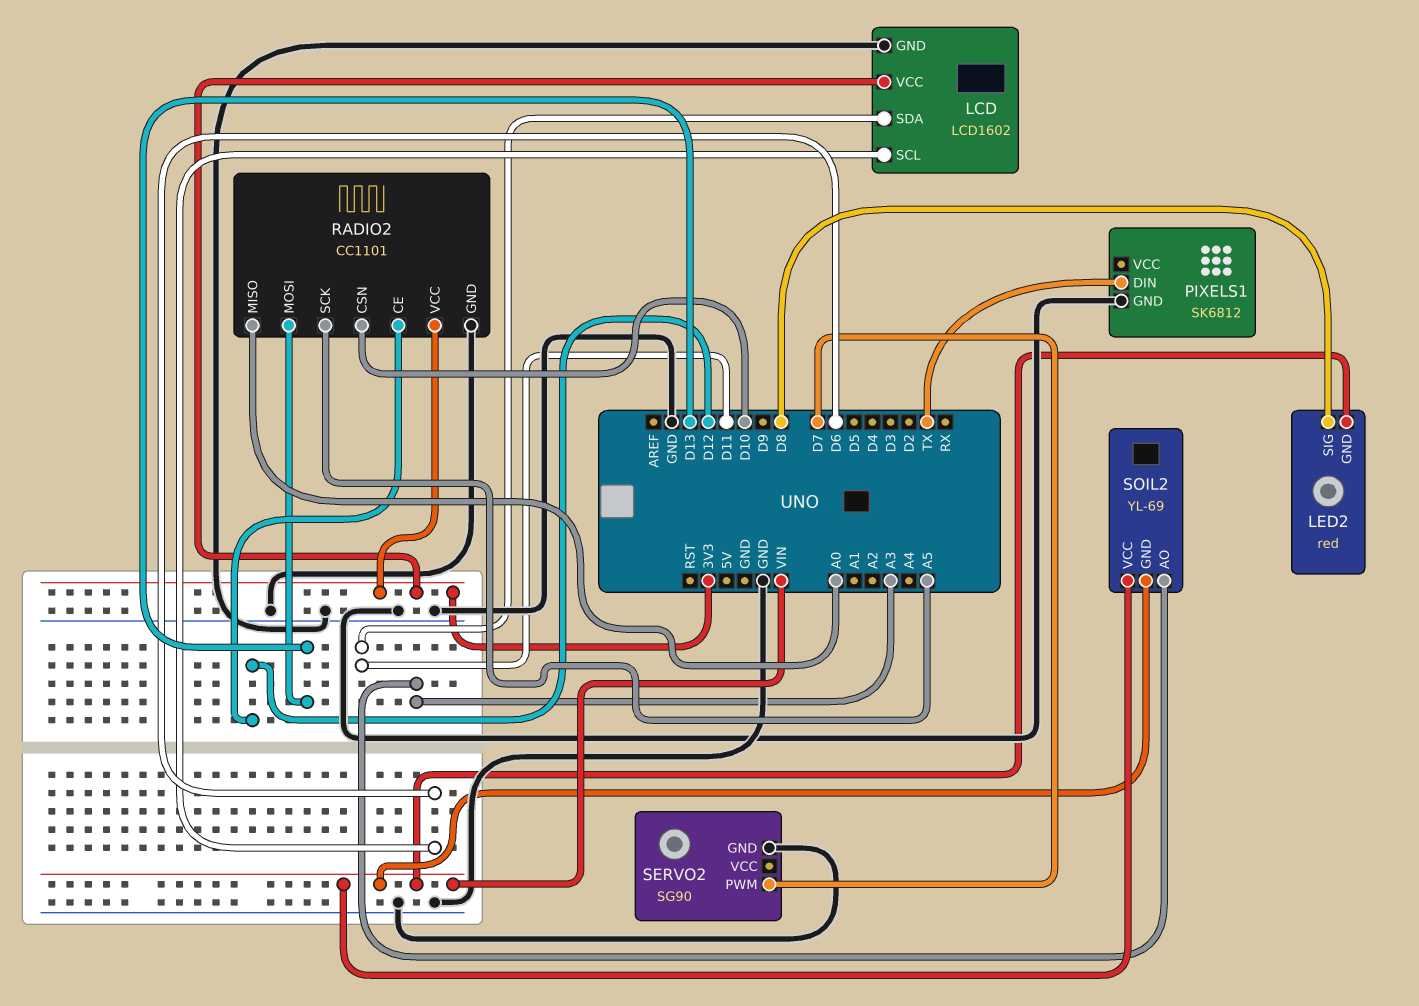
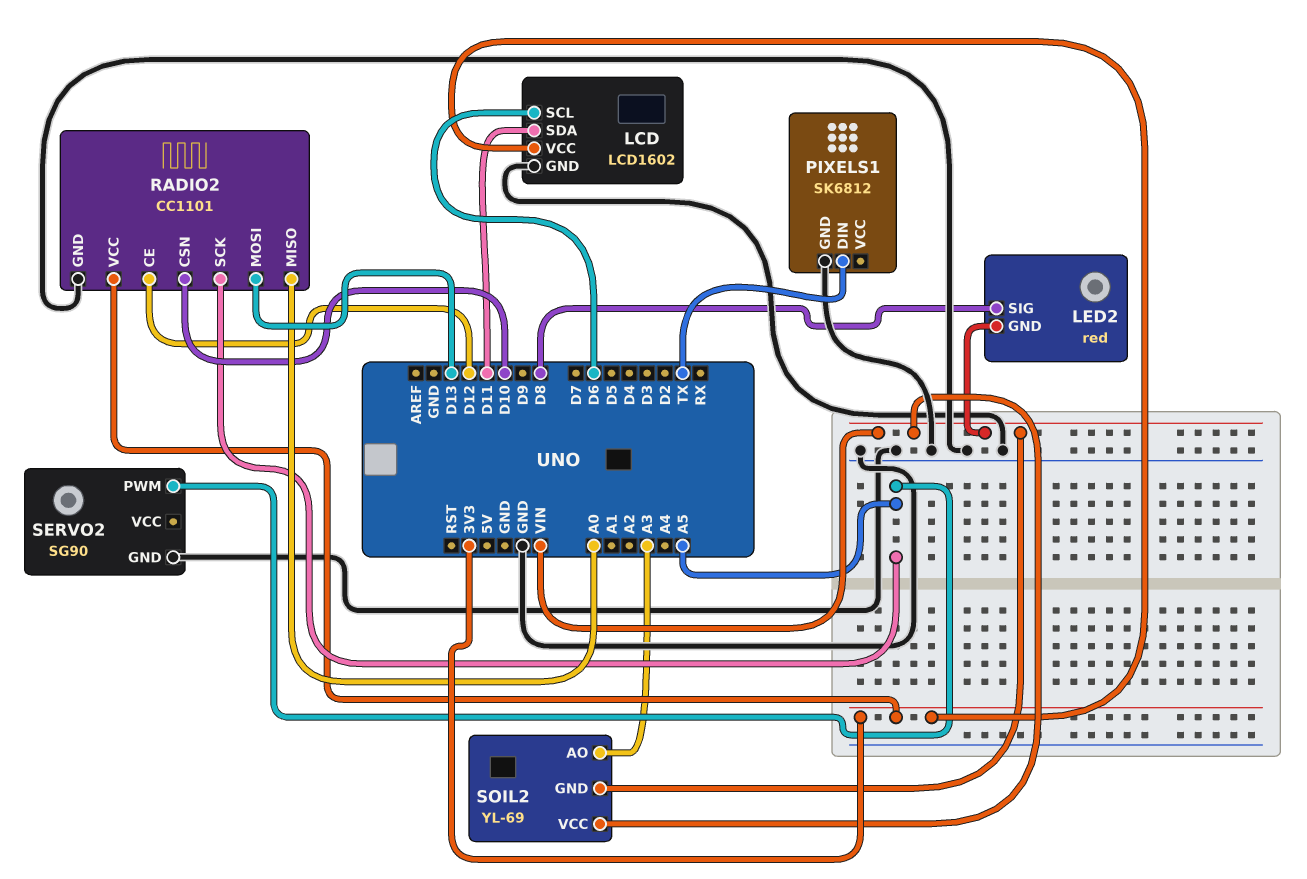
SERVO2 pin PWM: D7 -> A5

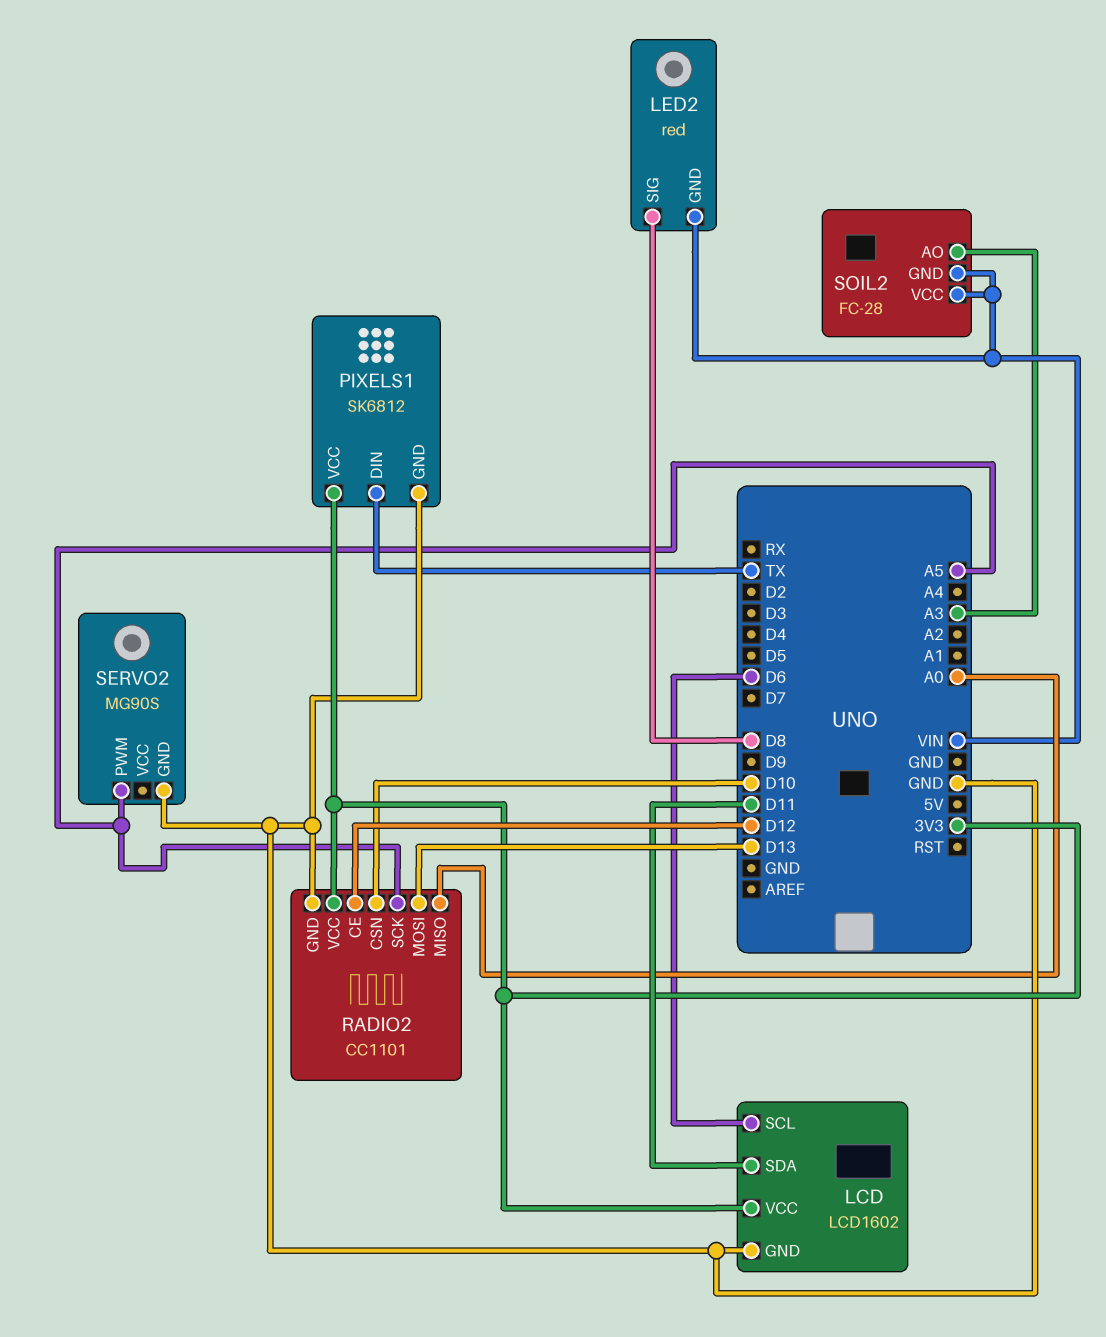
PIXELS1 pin VCC: none -> 3V3
SERVO2: SG90 -> MG90S
SOIL2: YL-69 -> FC-28

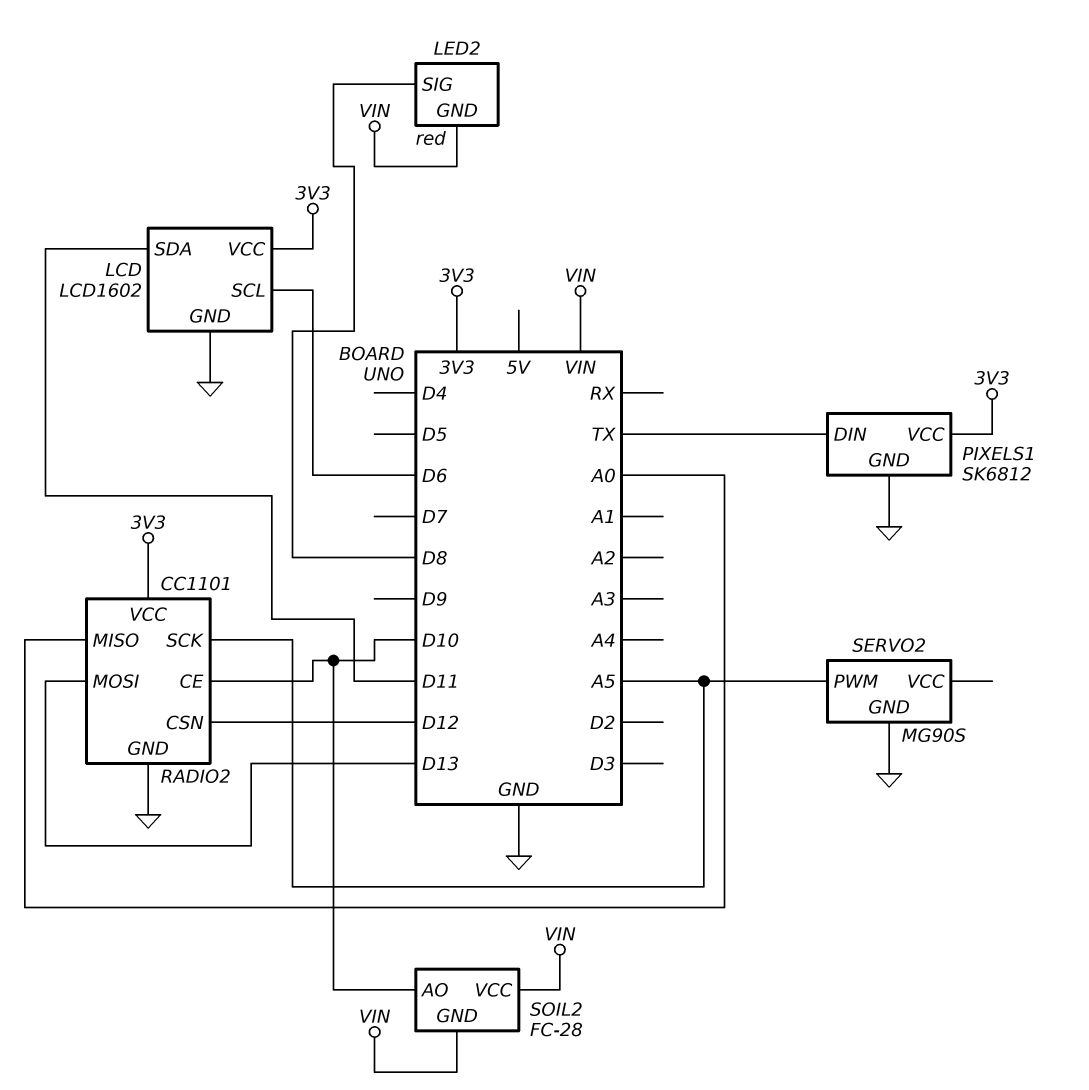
RADIO2 pin CE: D12 -> D10
RADIO2 pin CSN: D10 -> D12
SOIL2 pin AO: A3 -> D10

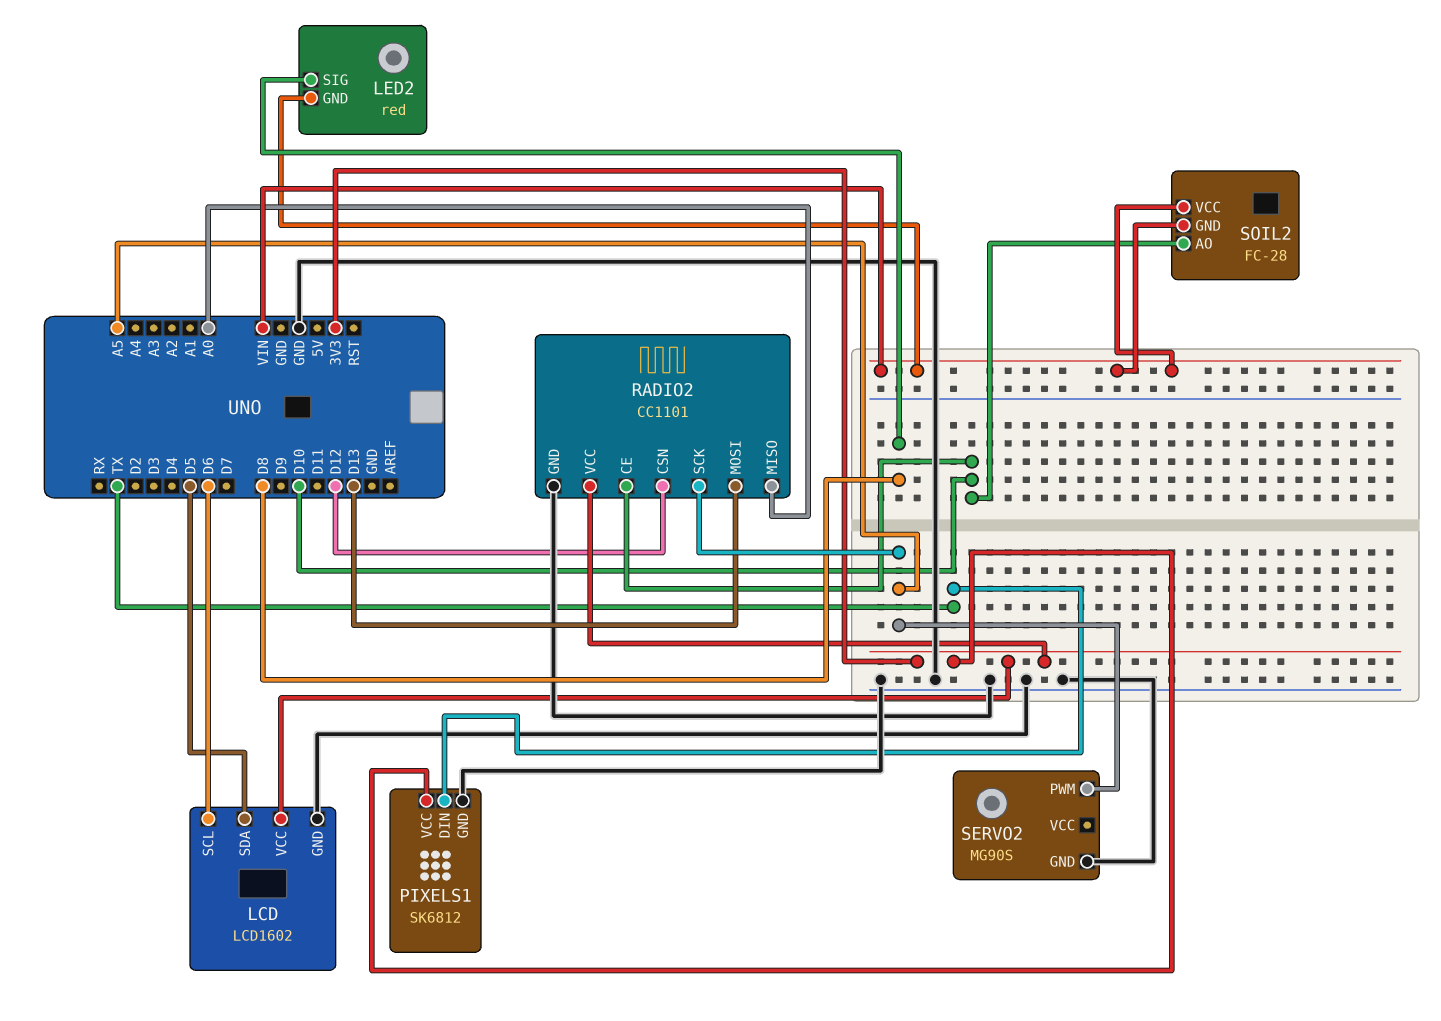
LCD pin SDA: D11 -> D5

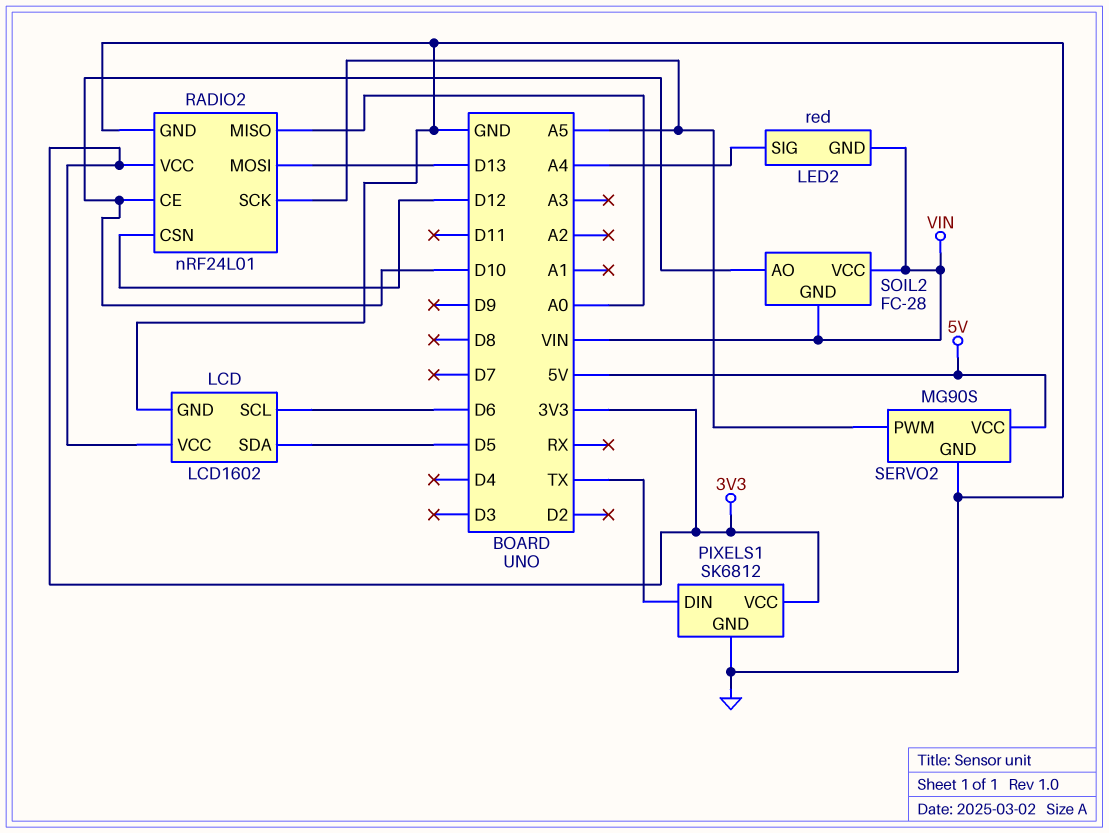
LED2 pin SIG: D8 -> A4
RADIO2: CC1101 -> nRF24L01
SERVO2 pin VCC: none -> 5V

